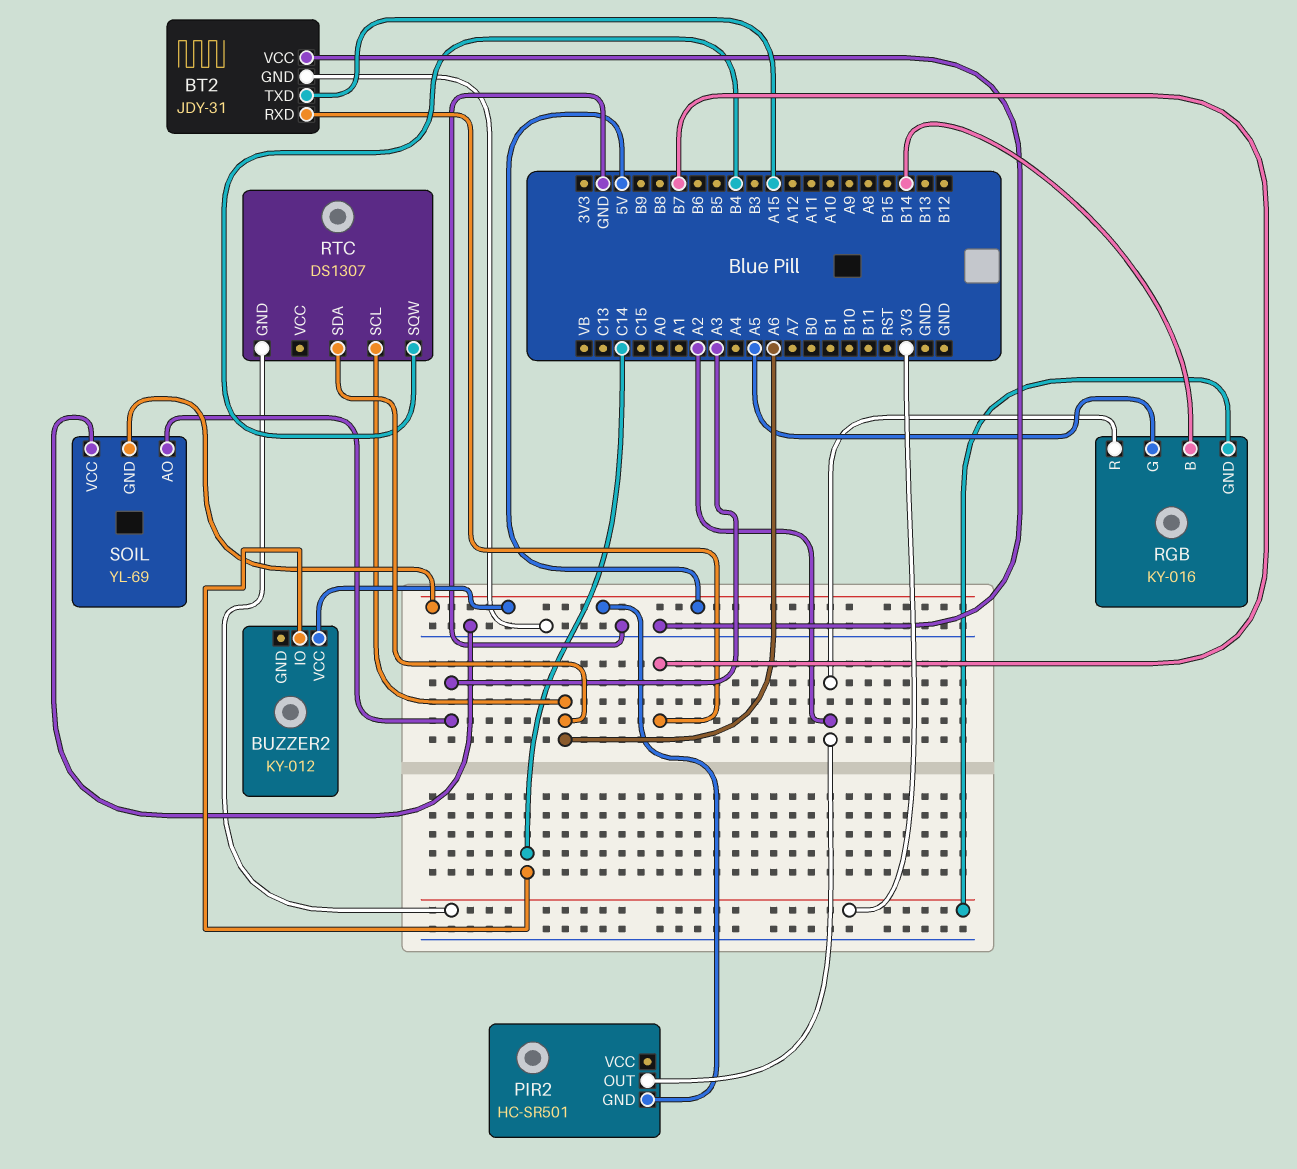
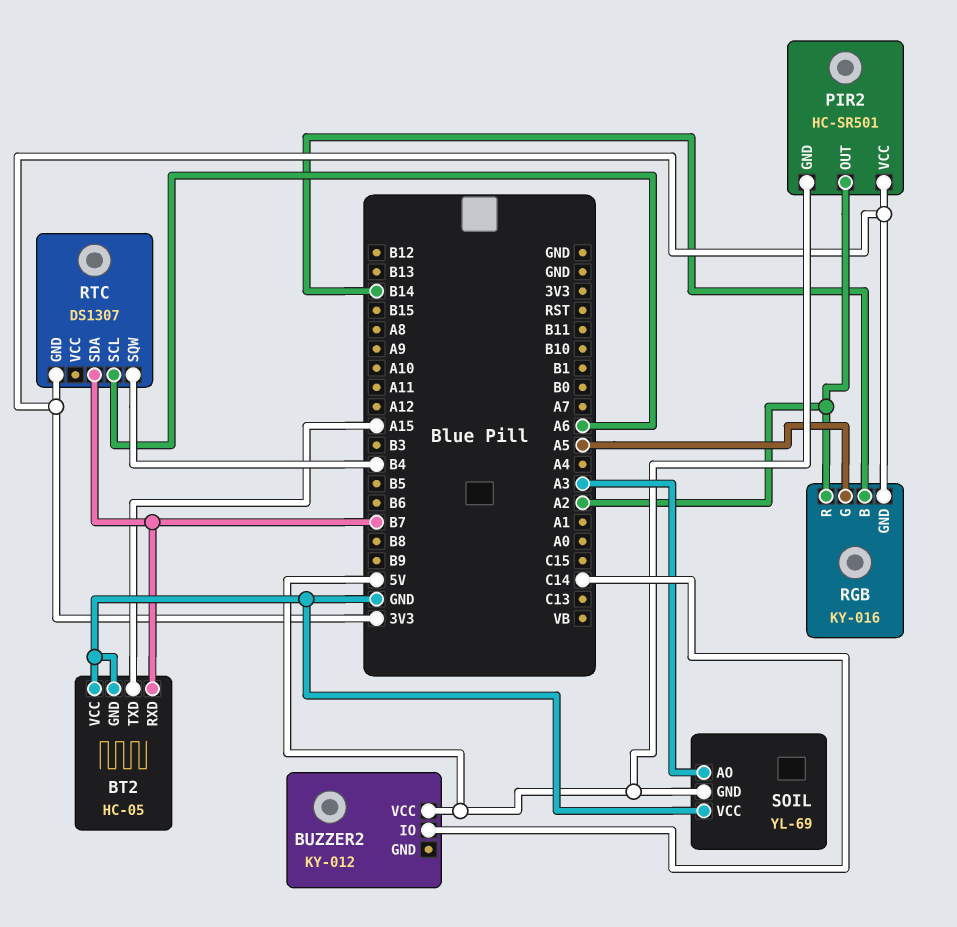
BT2: JDY-31 -> HC-05
PIR2 pin VCC: none -> 3V3
RTC pin SDA: A6 -> B7

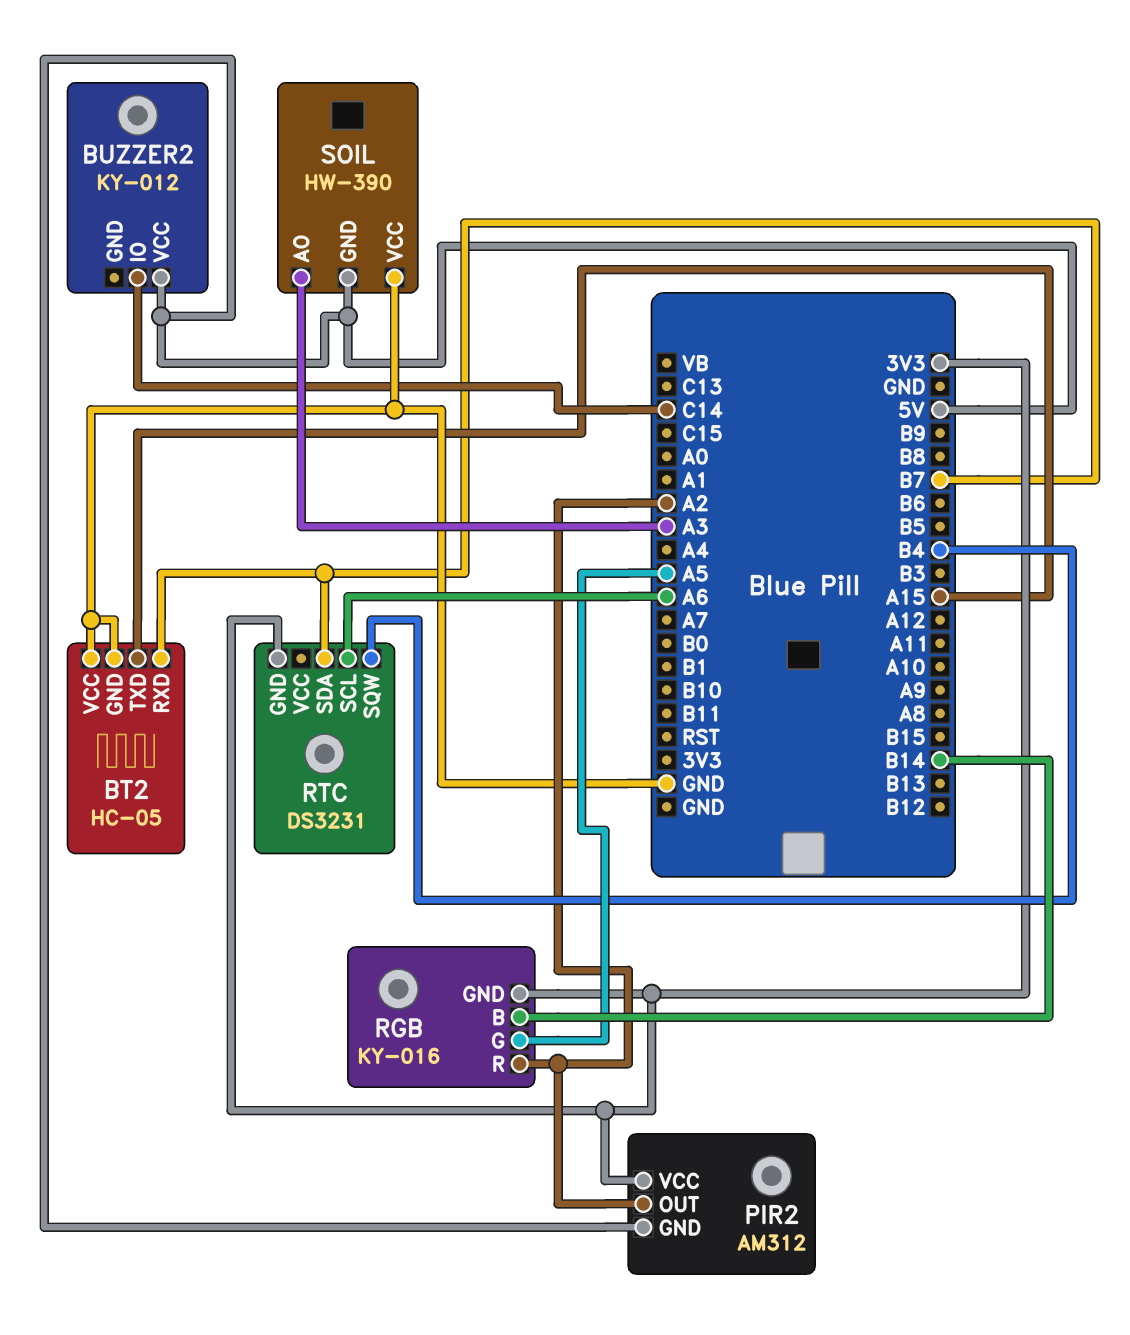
PIR2: HC-SR501 -> AM312
RTC: DS1307 -> DS3231
SOIL: YL-69 -> HW-390

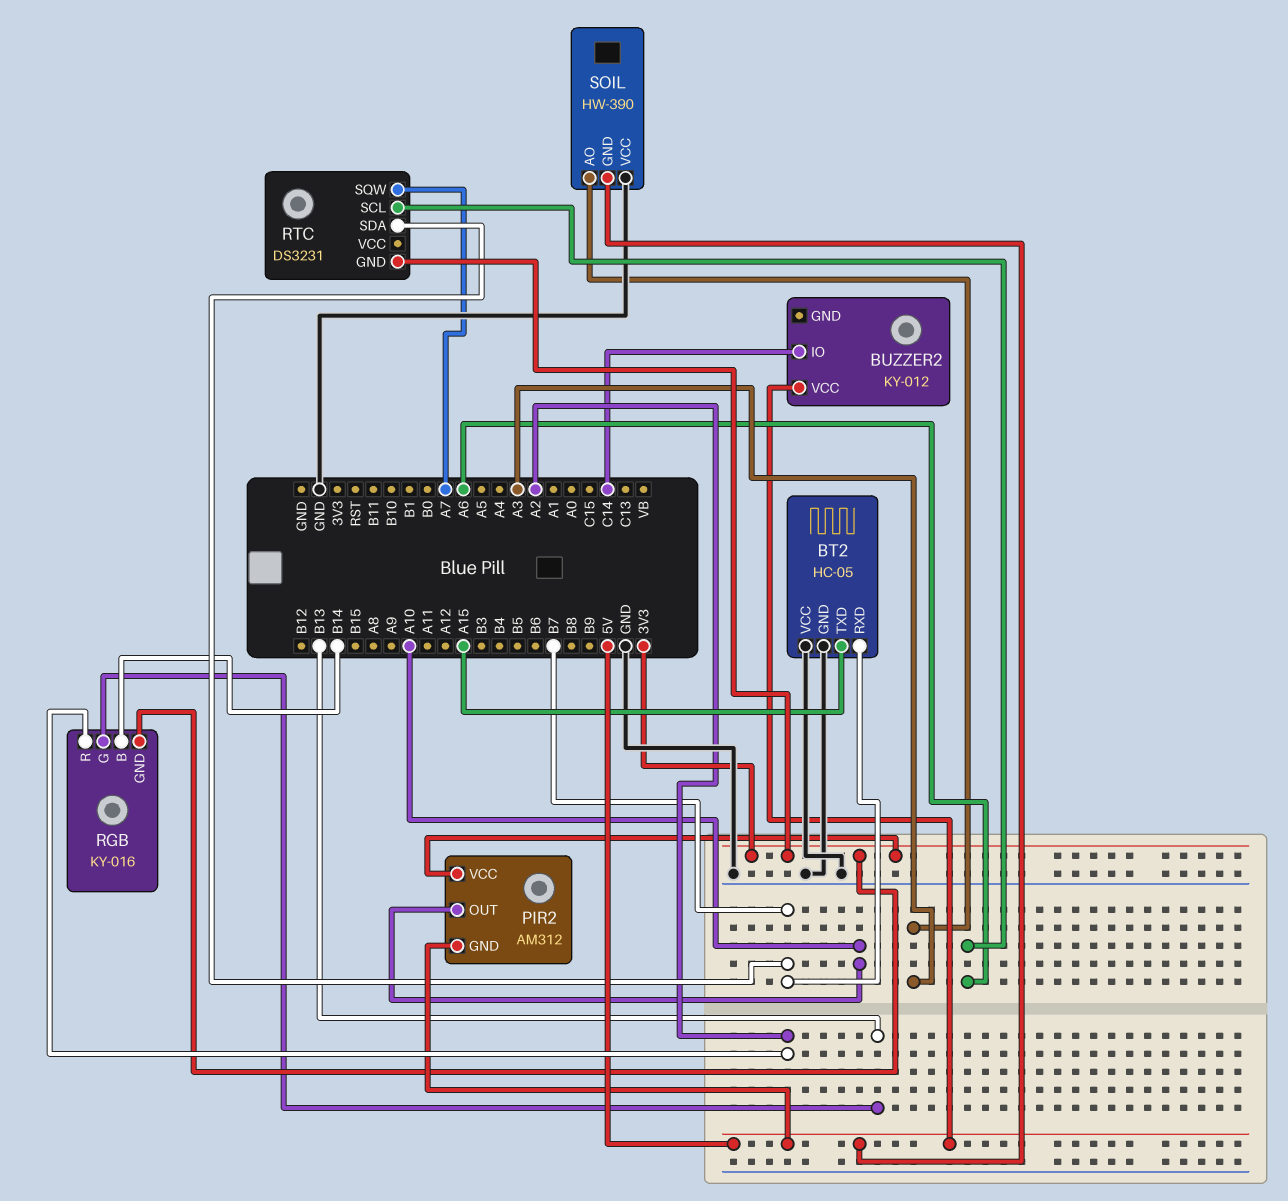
PIR2 pin OUT: A2 -> A10
RGB pin G: A5 -> B13
RTC pin SQW: B4 -> A7

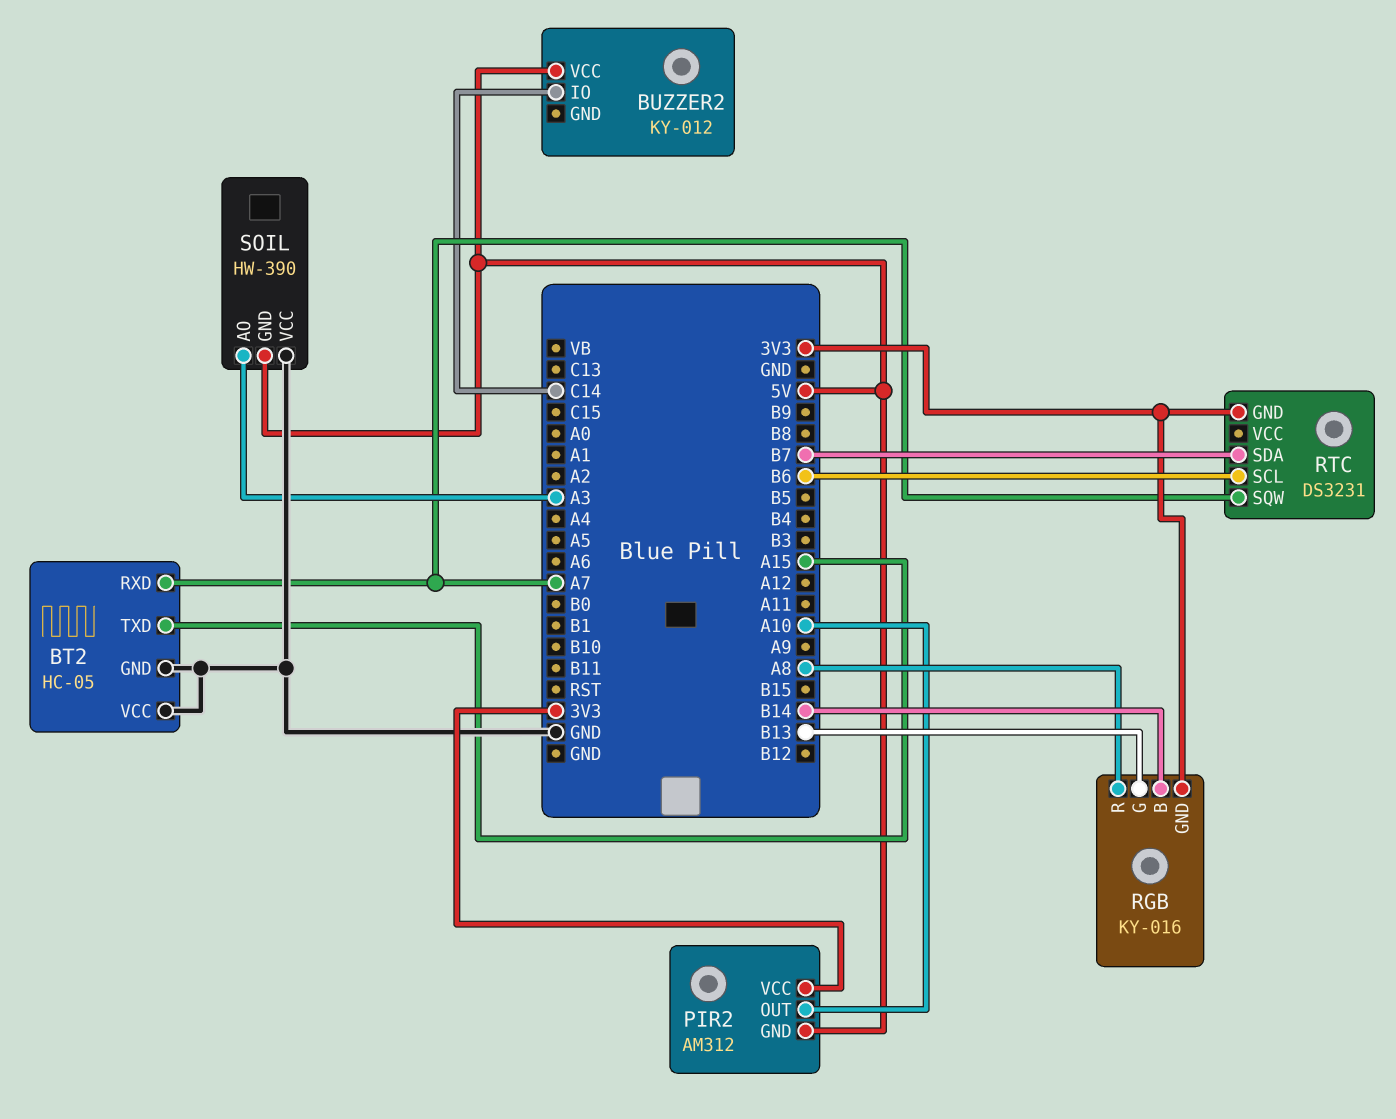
BT2 pin RXD: B7 -> A7
RGB pin R: A2 -> A8
RTC pin SCL: A6 -> B6

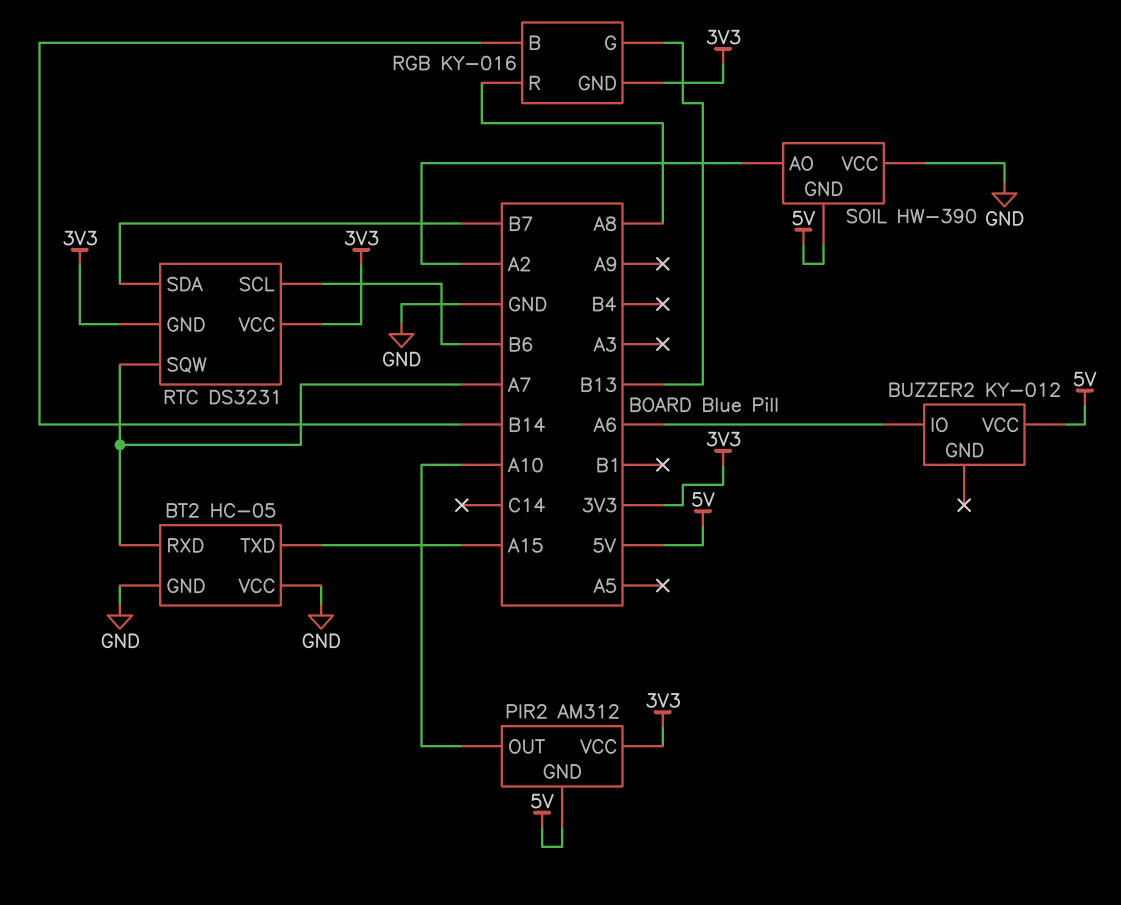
BUZZER2 pin IO: C14 -> A6
RTC pin VCC: none -> 3V3
SOIL pin AO: A3 -> A2

